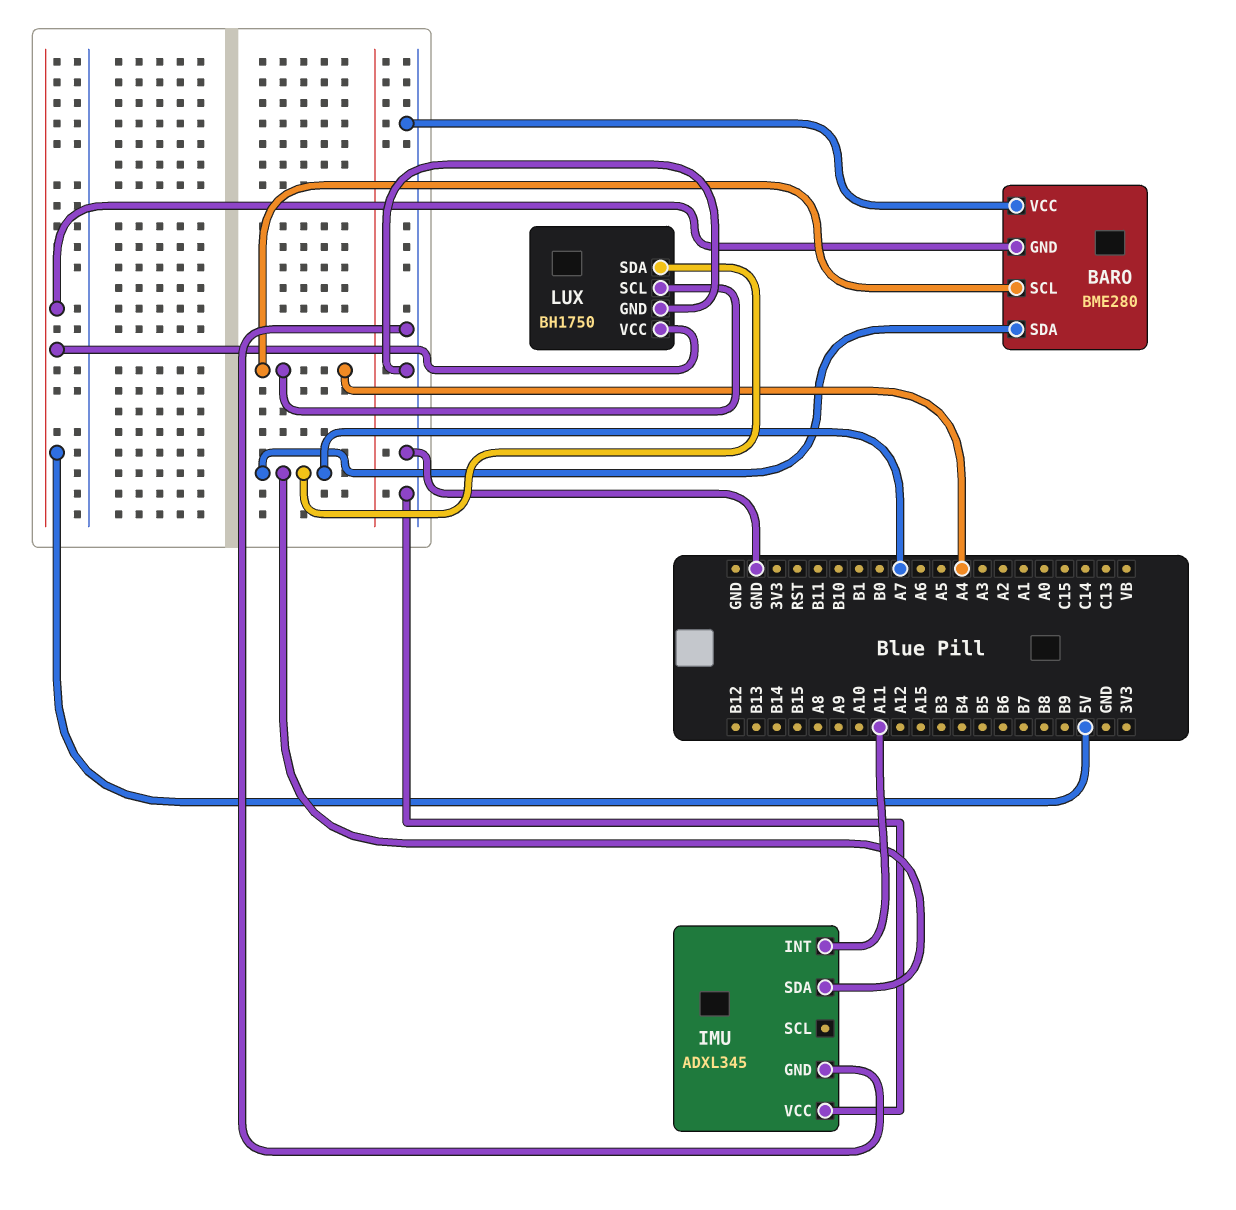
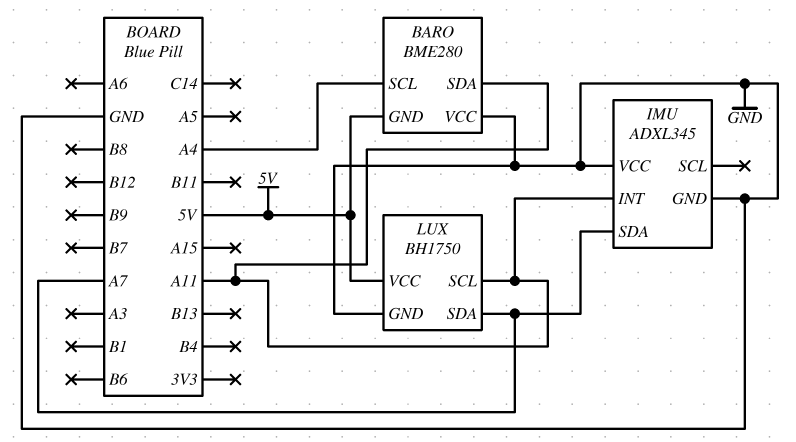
BARO pin SDA: A7 -> A11
LUX pin SCL: A4 -> A11

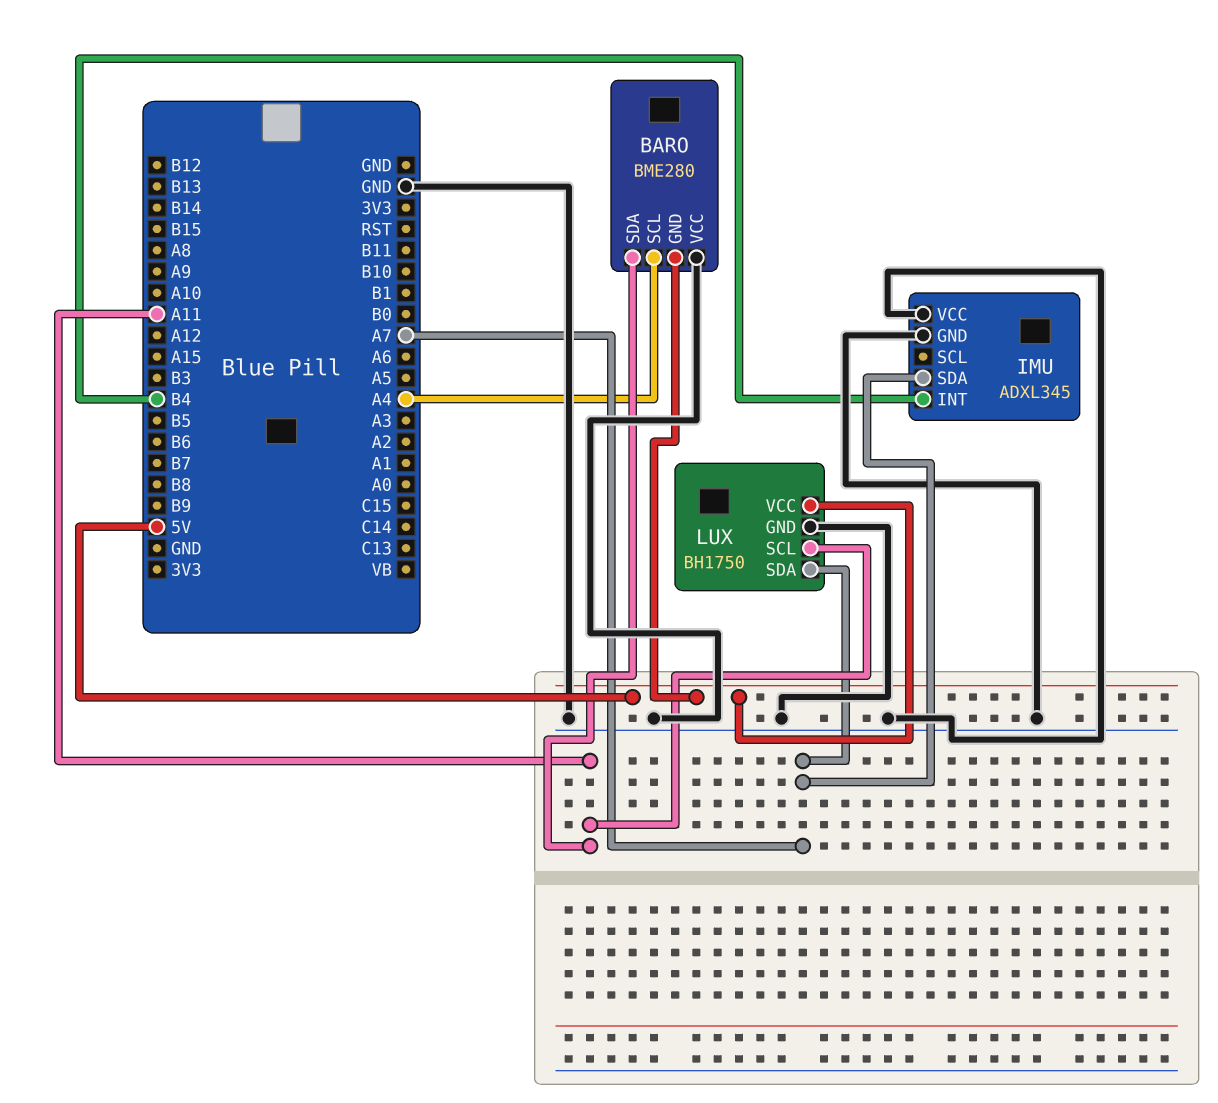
IMU pin INT: A11 -> B4

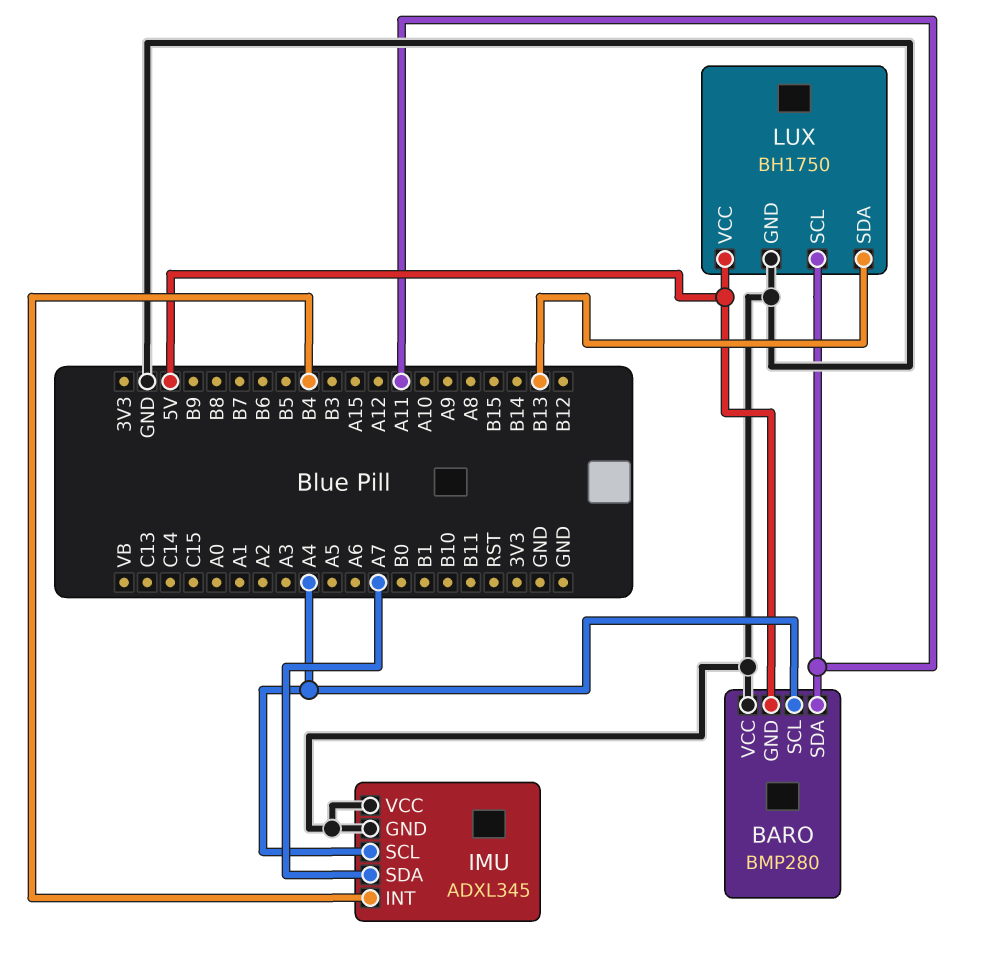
BARO: BME280 -> BMP280
IMU pin SCL: none -> A4
LUX pin SDA: A7 -> B13

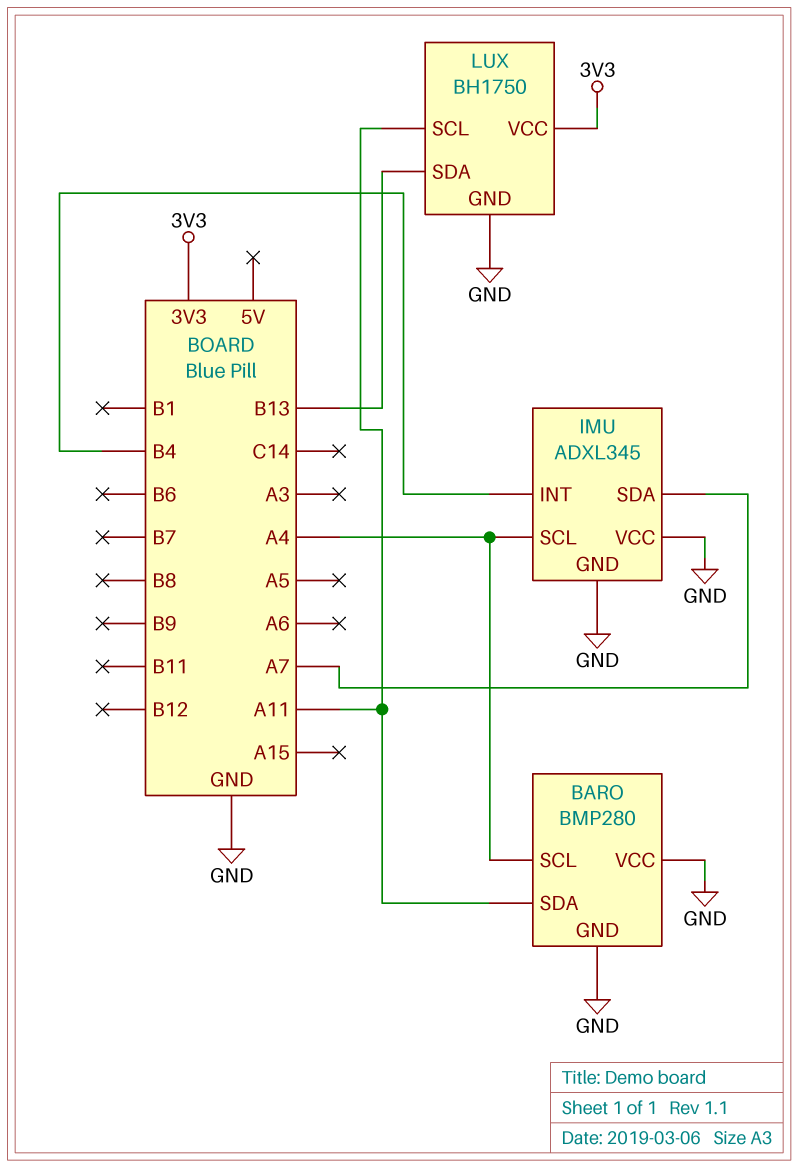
BARO pin GND: 5V -> GND
LUX pin VCC: 5V -> 3V3

